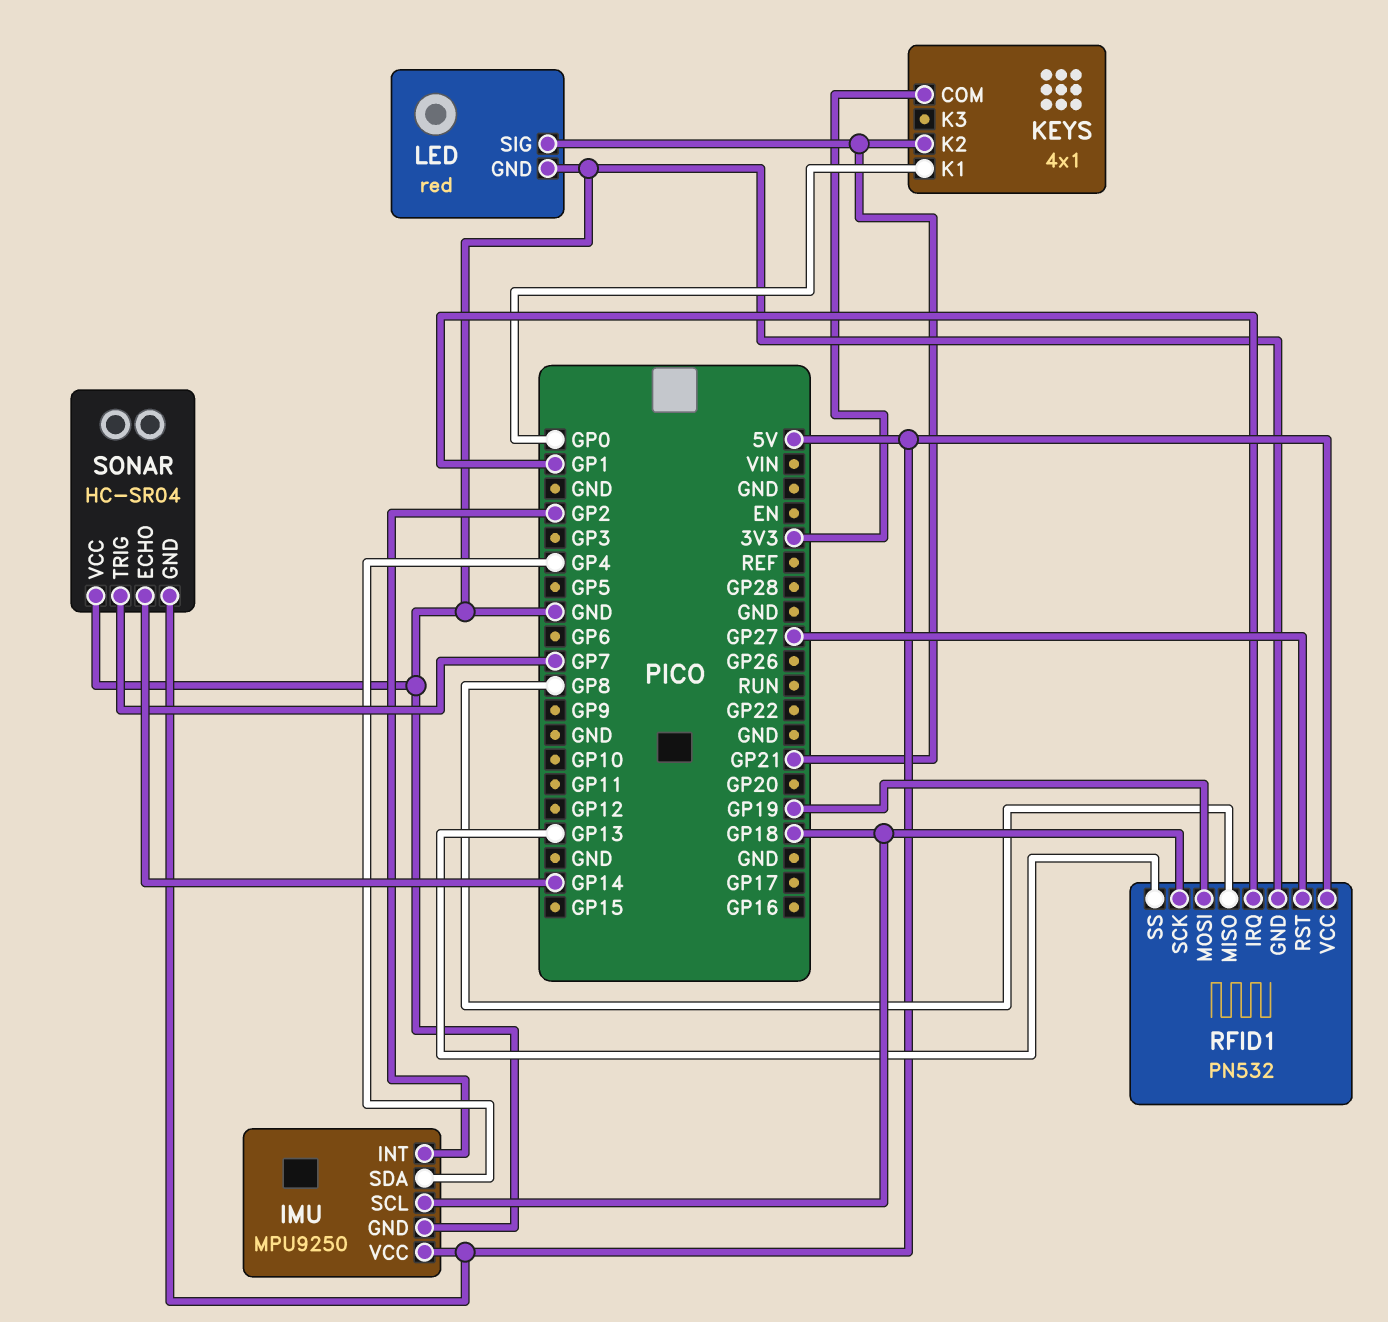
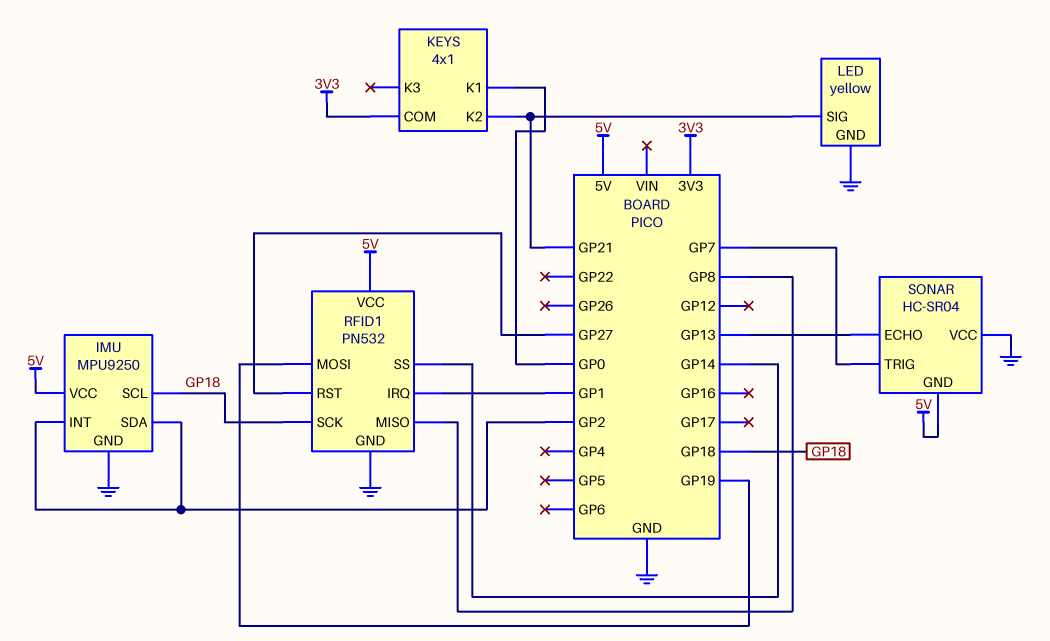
IMU pin SDA: GP4 -> GP2
LED: red -> yellow
RFID1 pin SS: GP13 -> GP14
SONAR pin ECHO: GP14 -> GP13

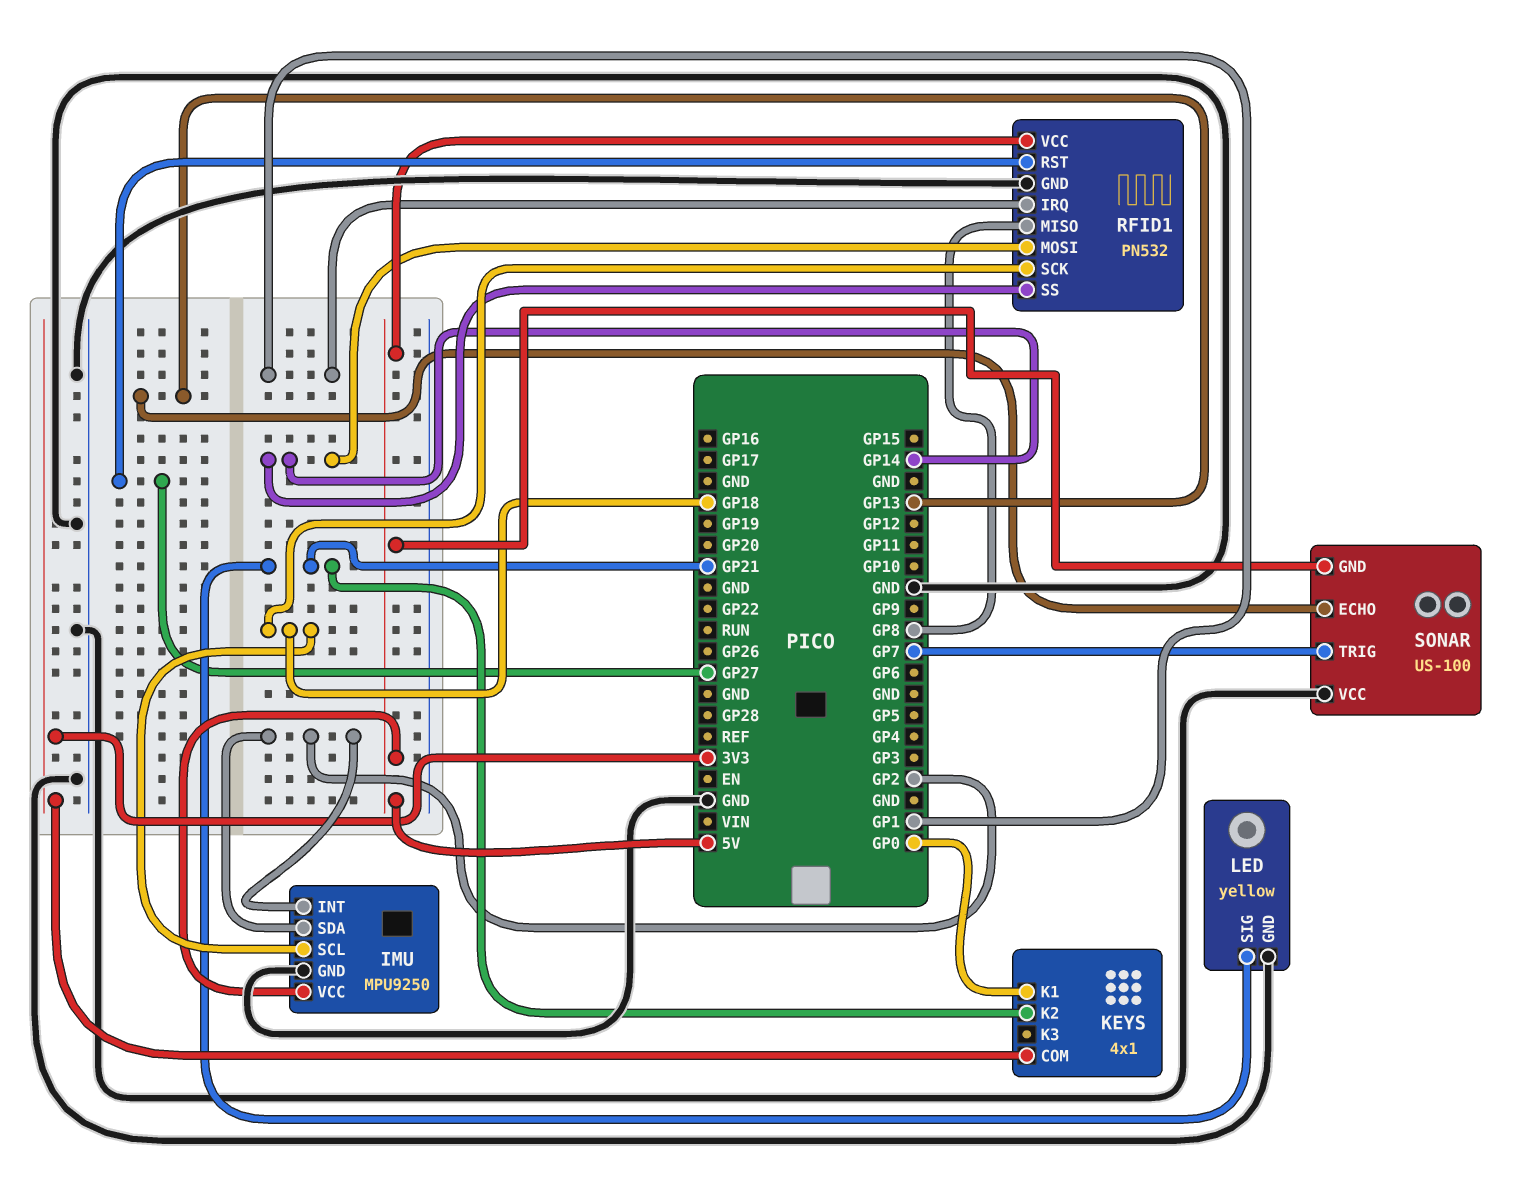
RFID1 pin MOSI: GP19 -> GP14
SONAR: HC-SR04 -> US-100

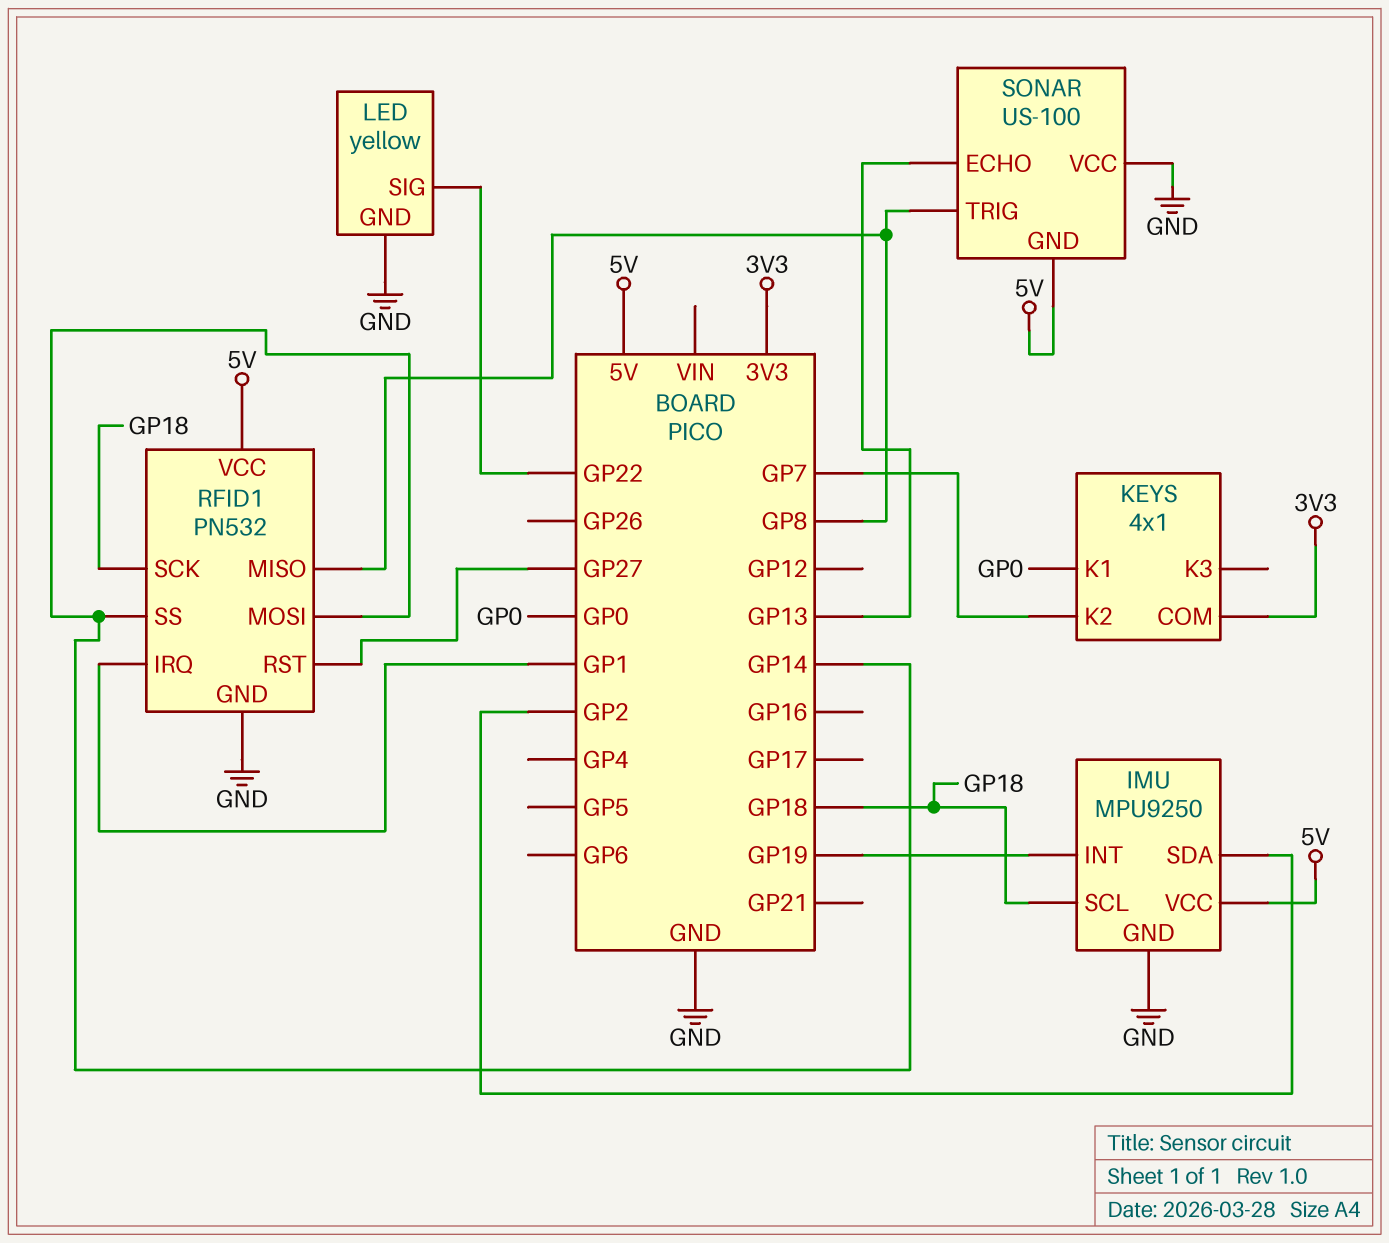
IMU pin INT: GP2 -> GP19
KEYS pin K2: GP21 -> GP7
LED pin SIG: GP21 -> GP22
SONAR pin TRIG: GP7 -> GP8

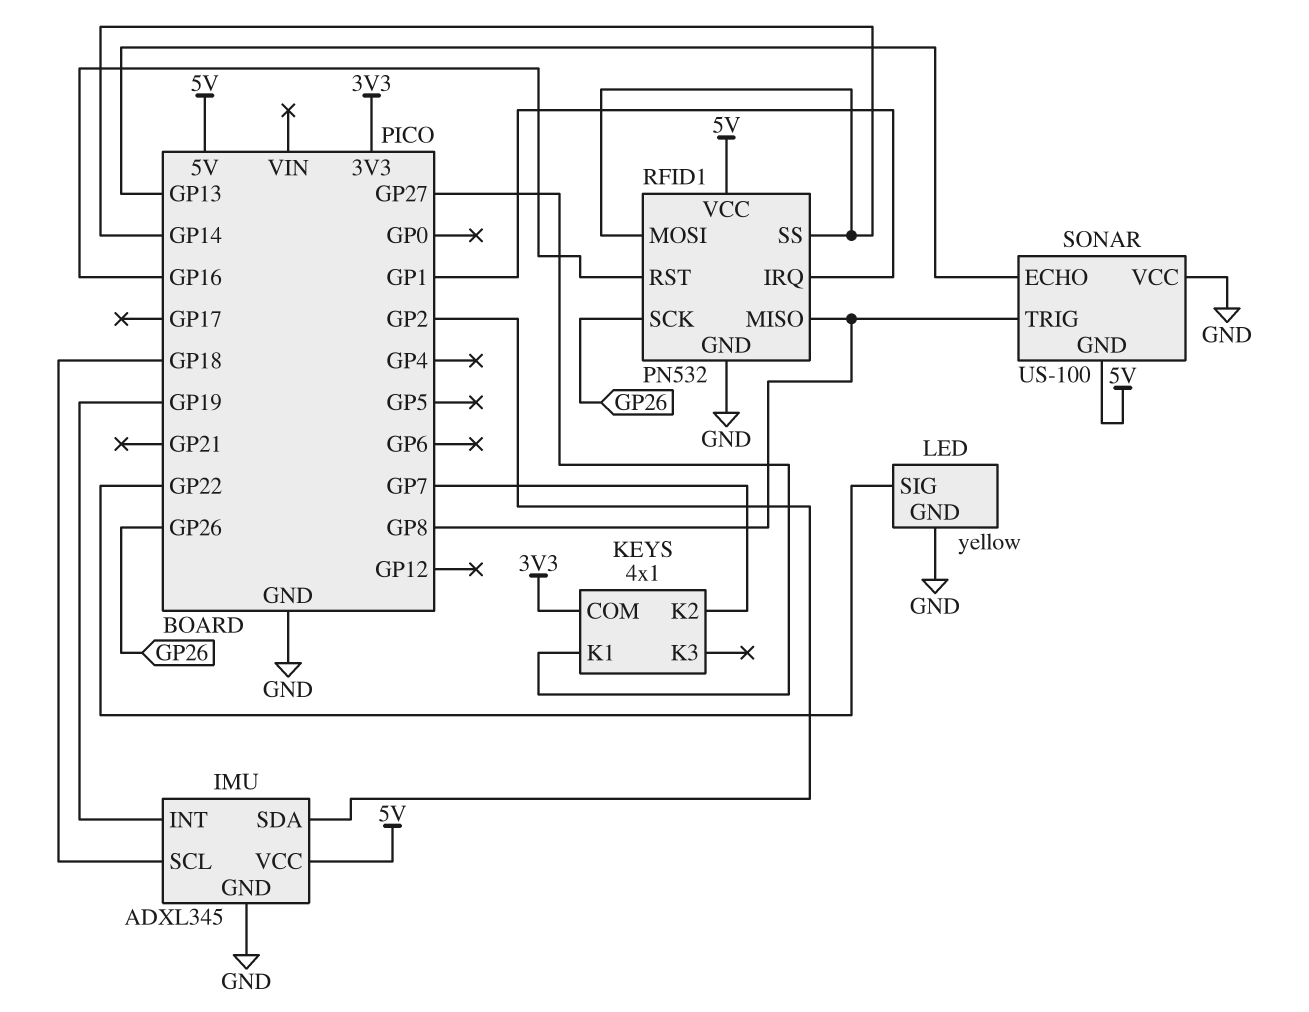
IMU: MPU9250 -> ADXL345
KEYS pin K1: GP0 -> GP27
RFID1 pin RST: GP27 -> GP16
RFID1 pin SCK: GP18 -> GP26

